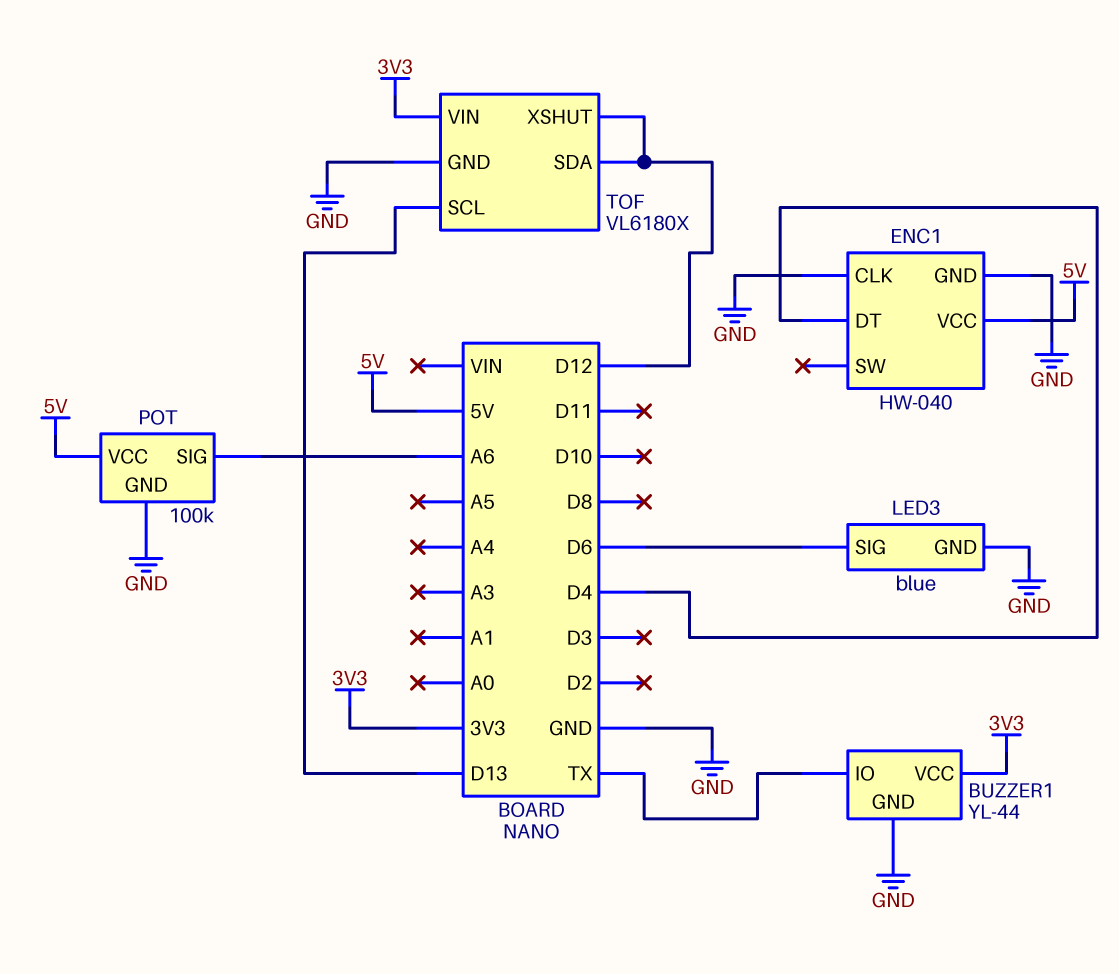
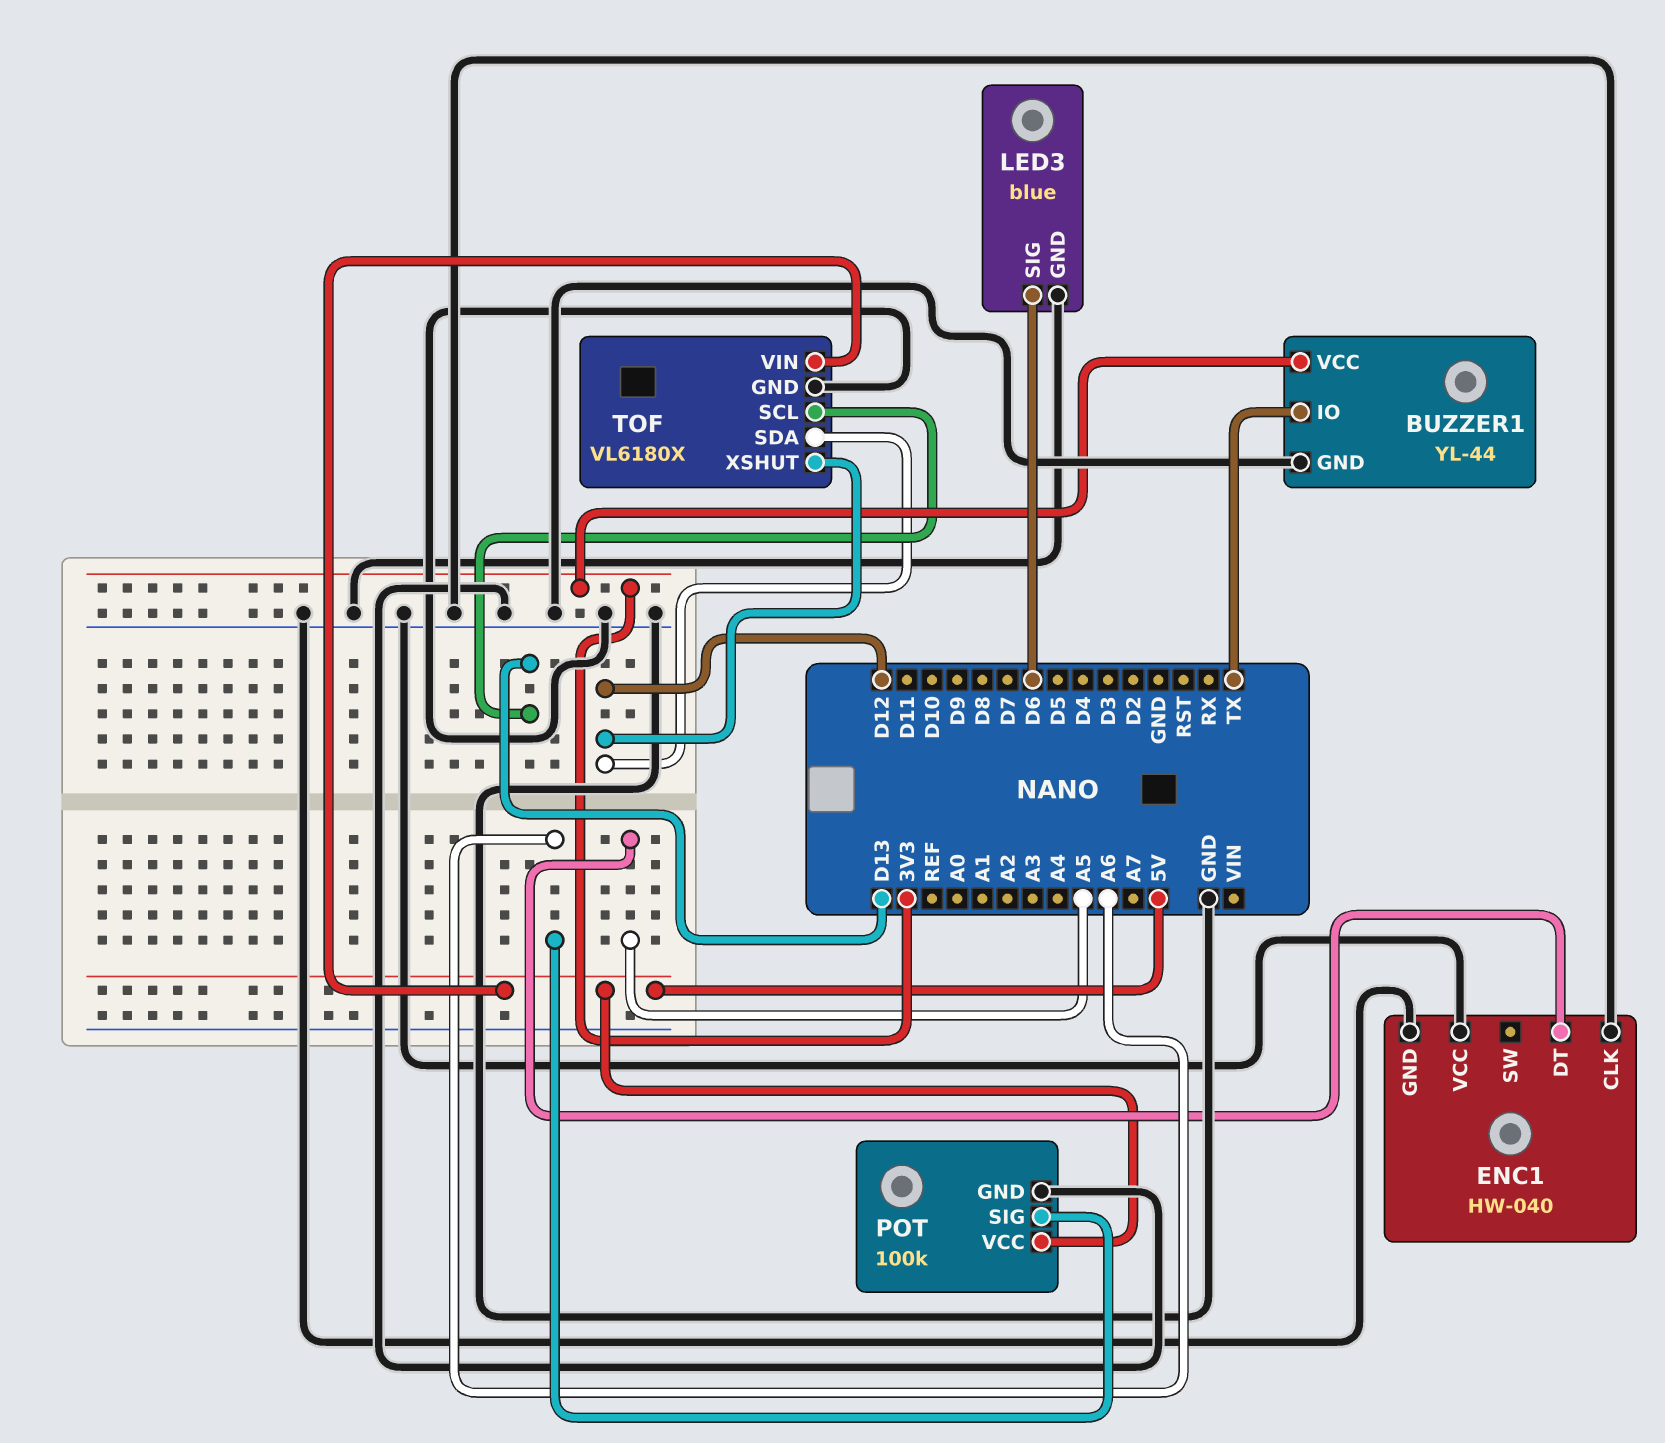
ENC1 pin DT: D4 -> A5
ENC1 pin VCC: 5V -> GND
TOF pin VIN: 3V3 -> 5V

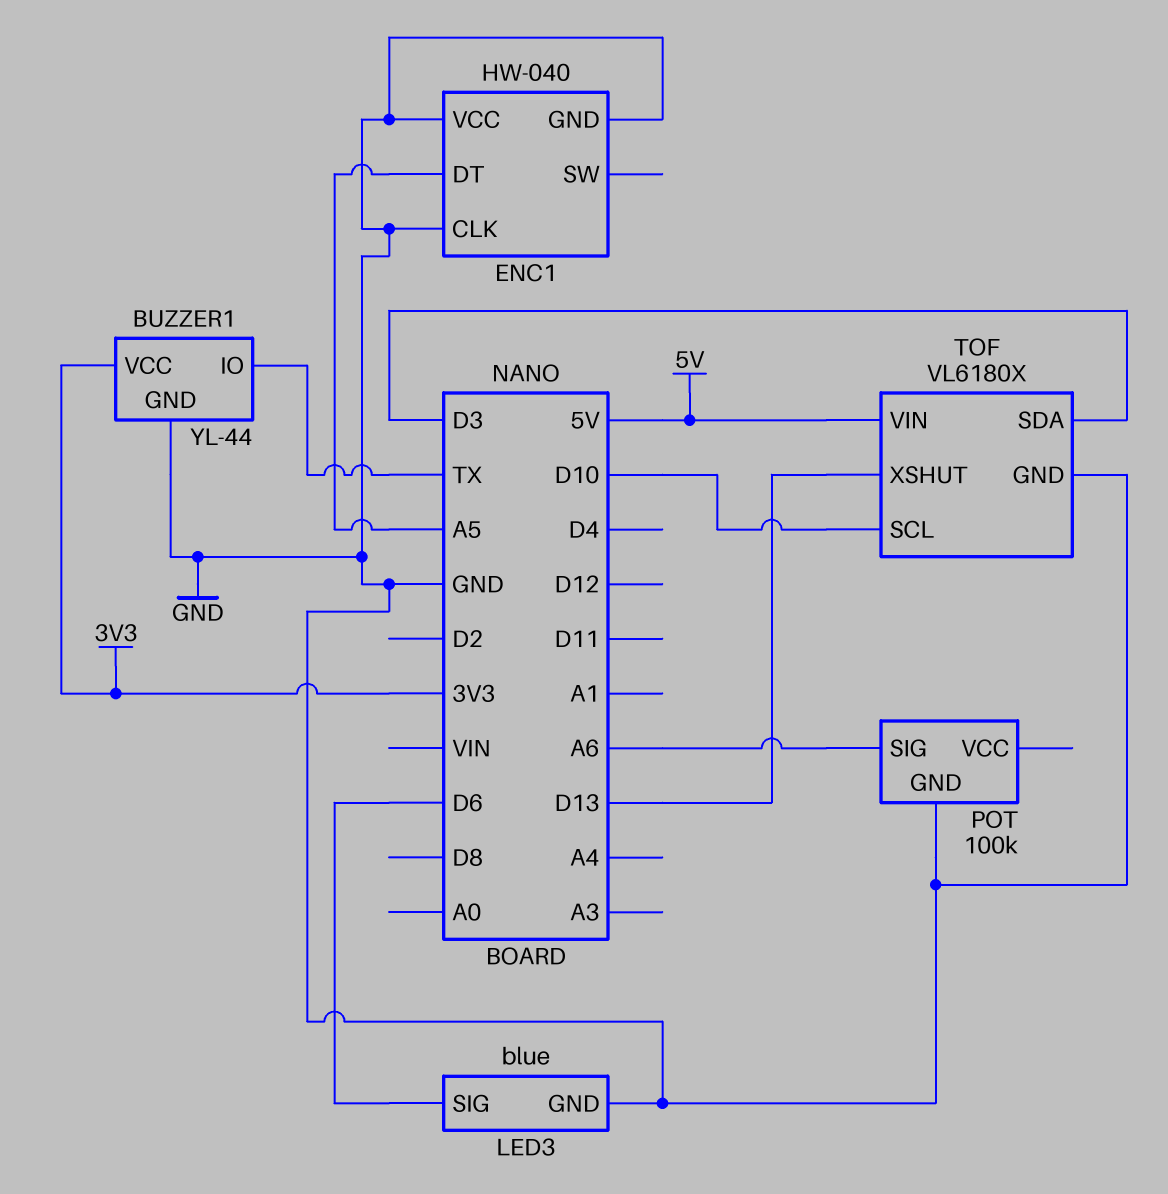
POT pin VCC: 5V -> none
TOF pin SCL: D13 -> D10
TOF pin SDA: D12 -> D3
TOF pin XSHUT: D12 -> D13

